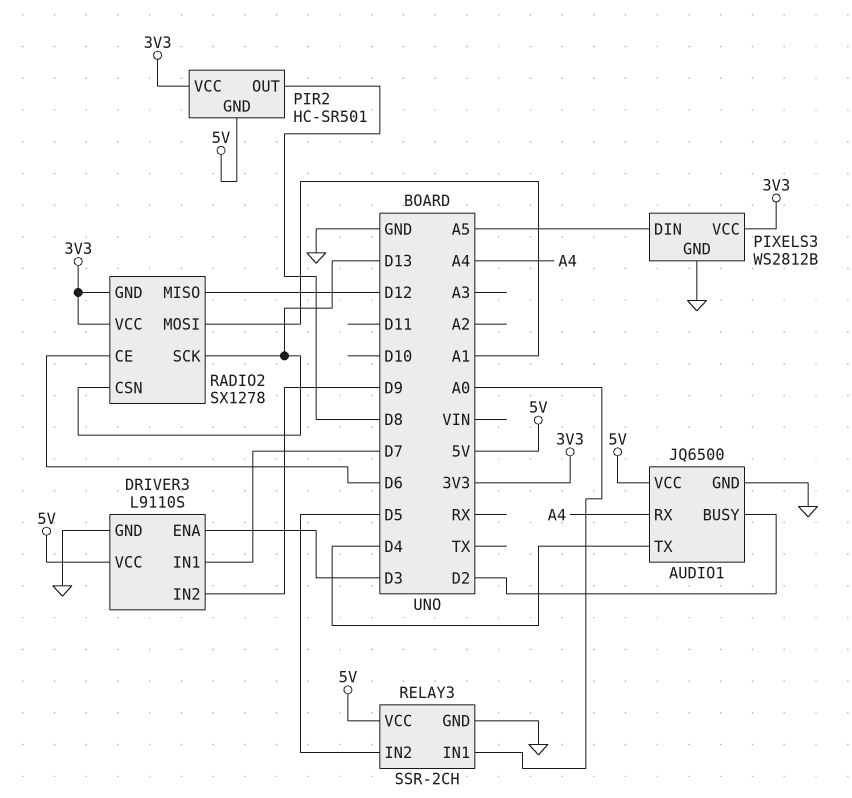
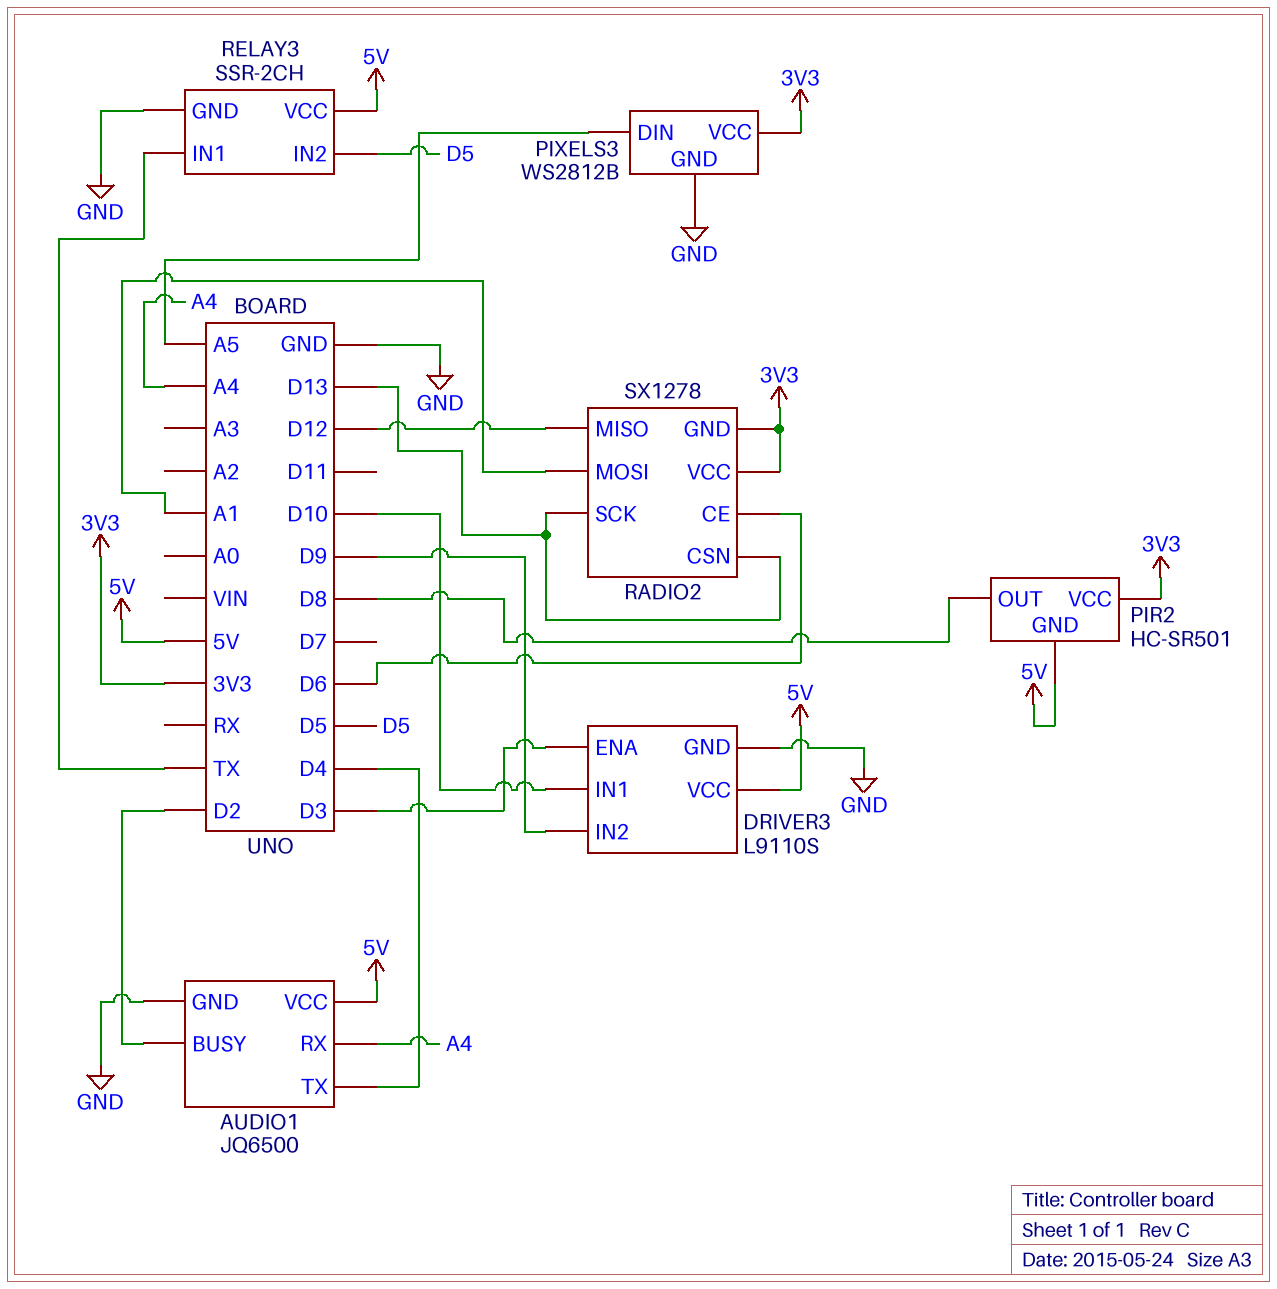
DRIVER3 pin IN1: D7 -> D10
RELAY3 pin IN1: A0 -> TX

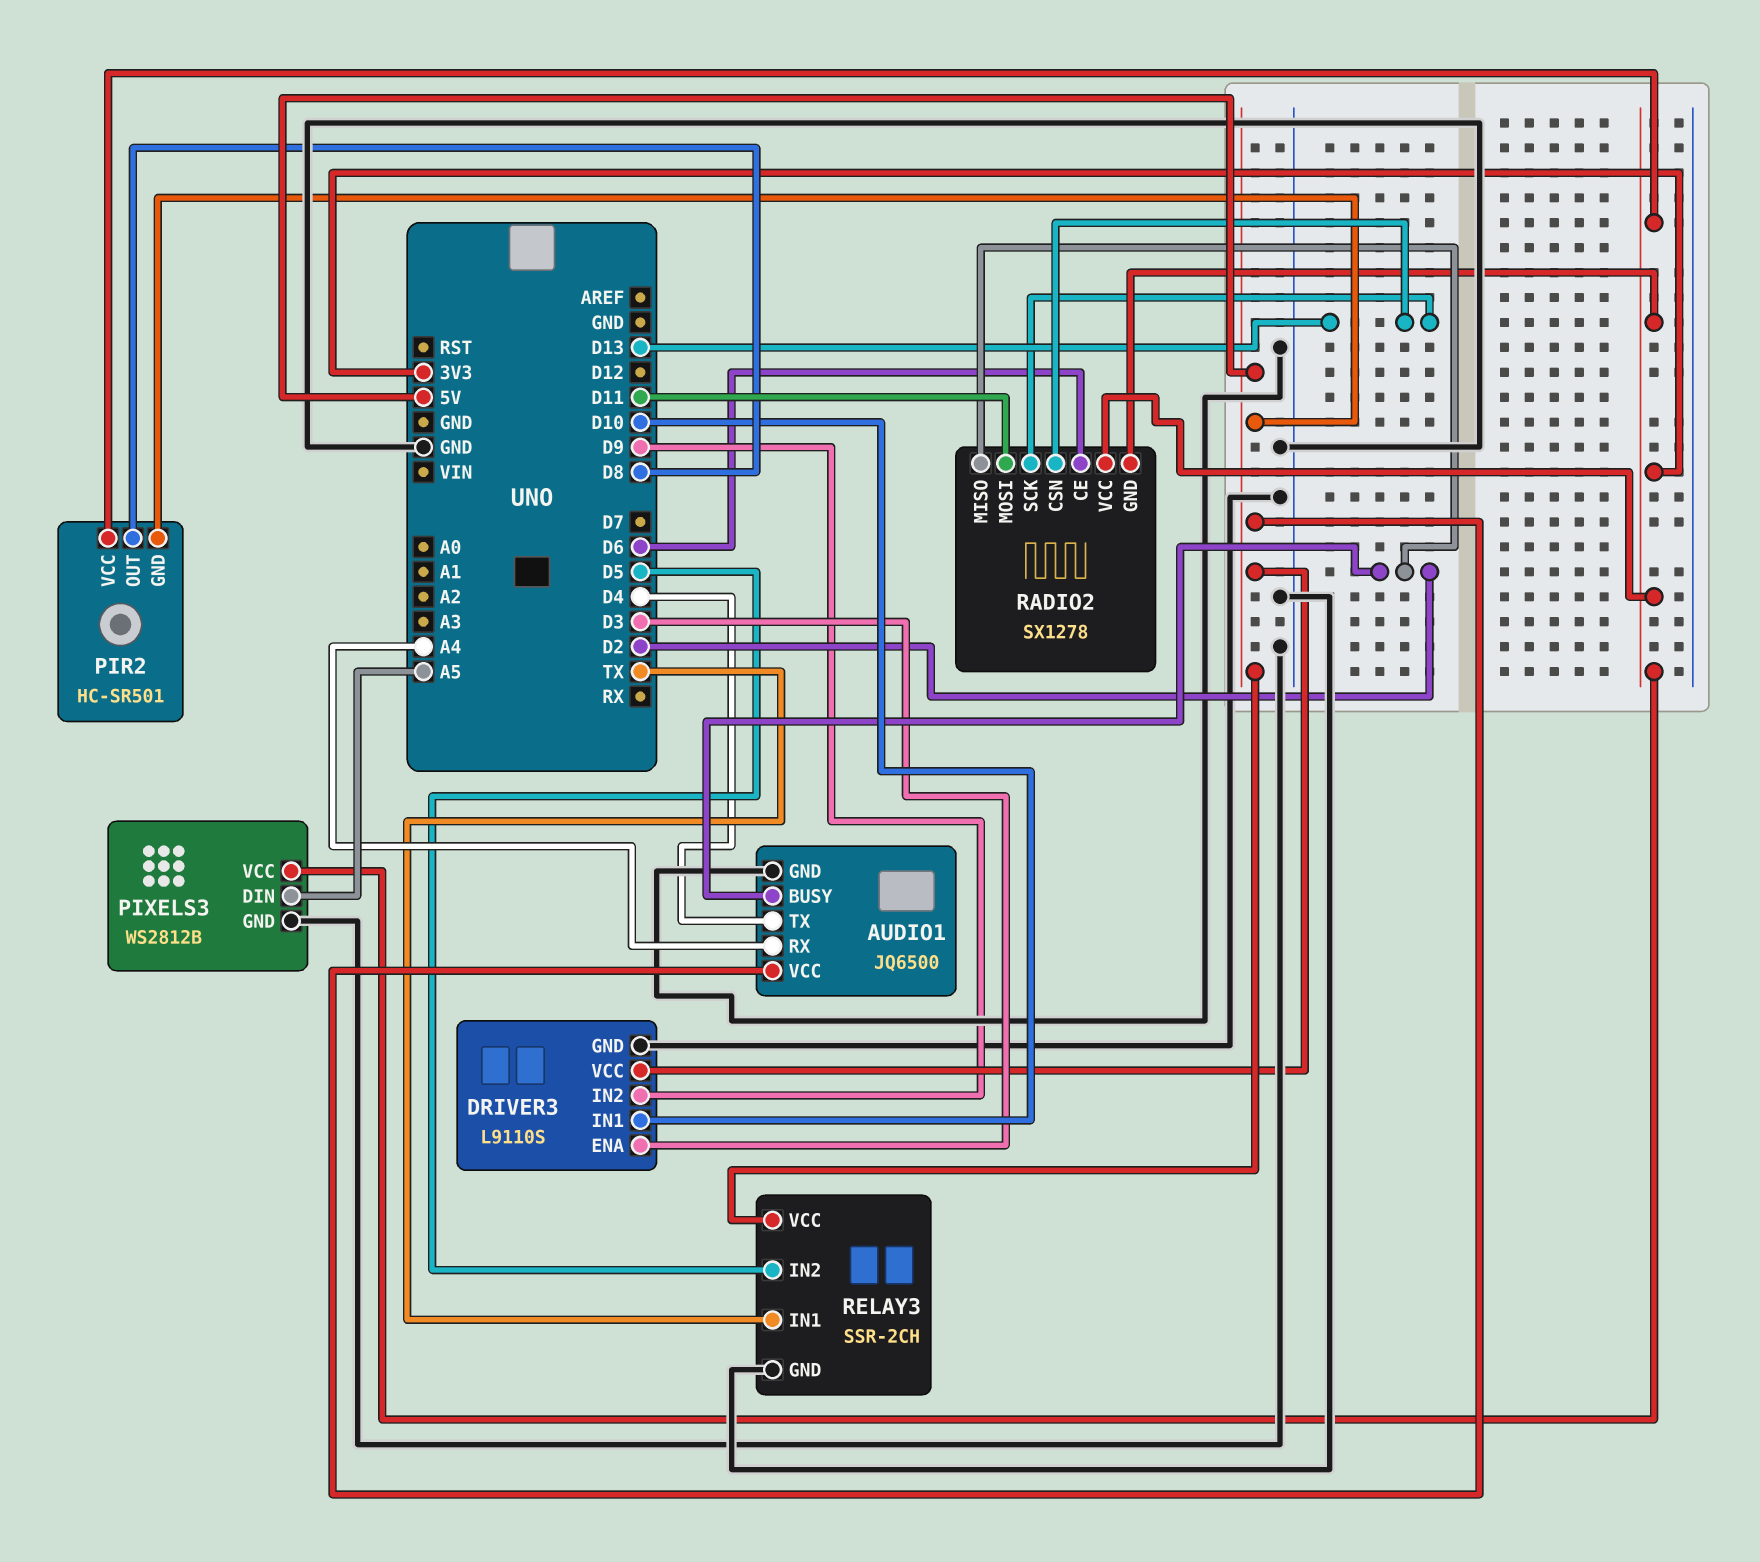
RADIO2 pin MISO: D12 -> D2
RADIO2 pin MOSI: A1 -> D11

